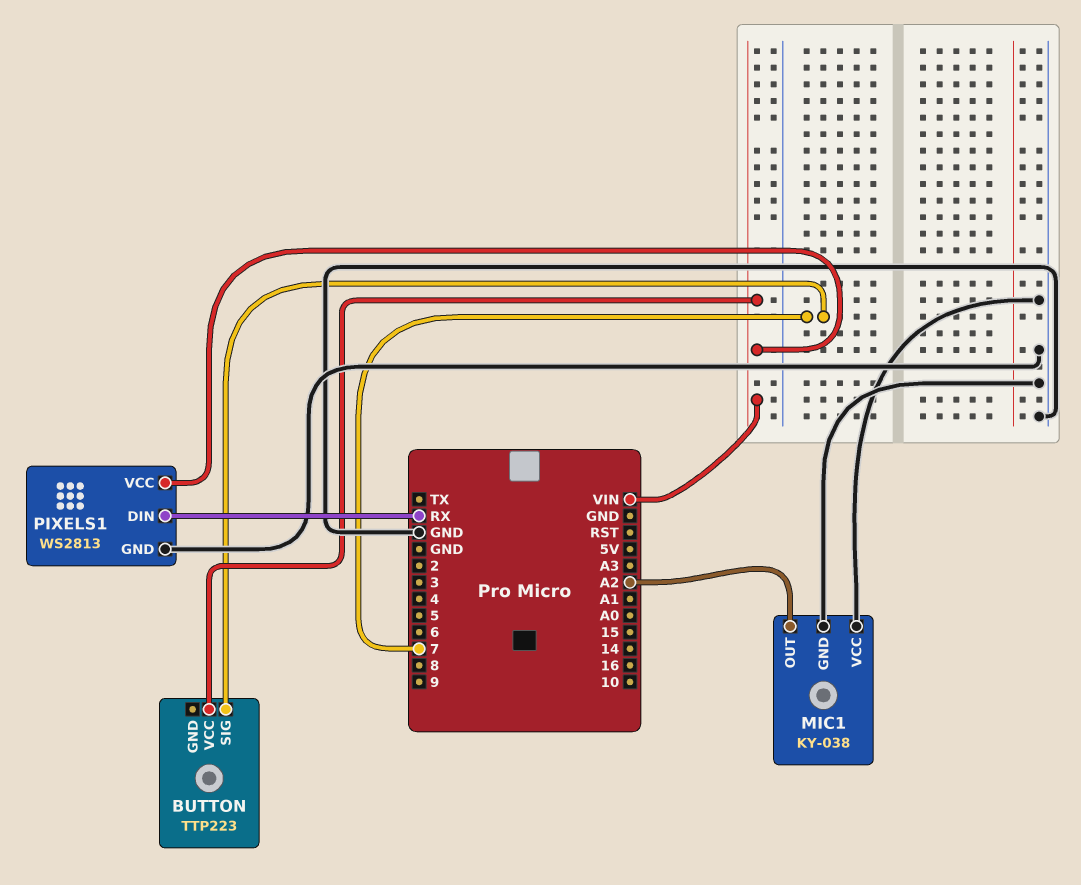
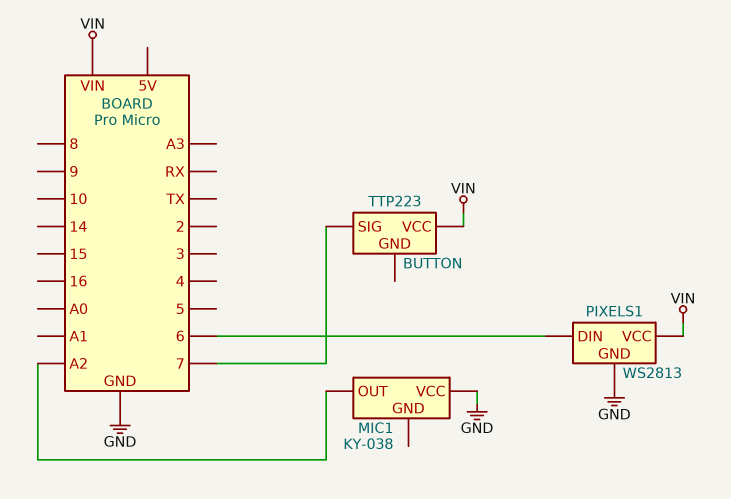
MIC1 pin GND: GND -> none
PIXELS1 pin DIN: RX -> 6

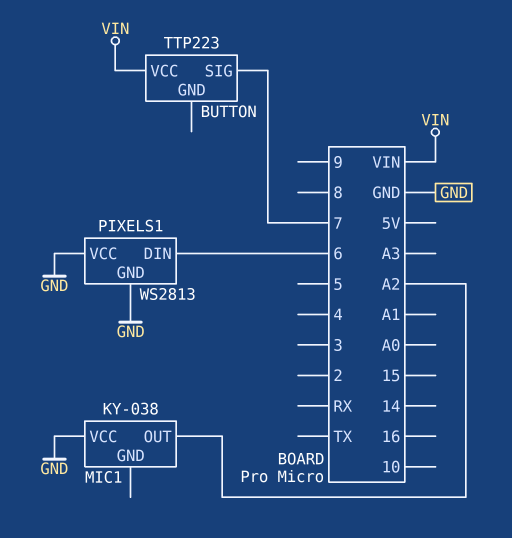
PIXELS1 pin VCC: VIN -> GND

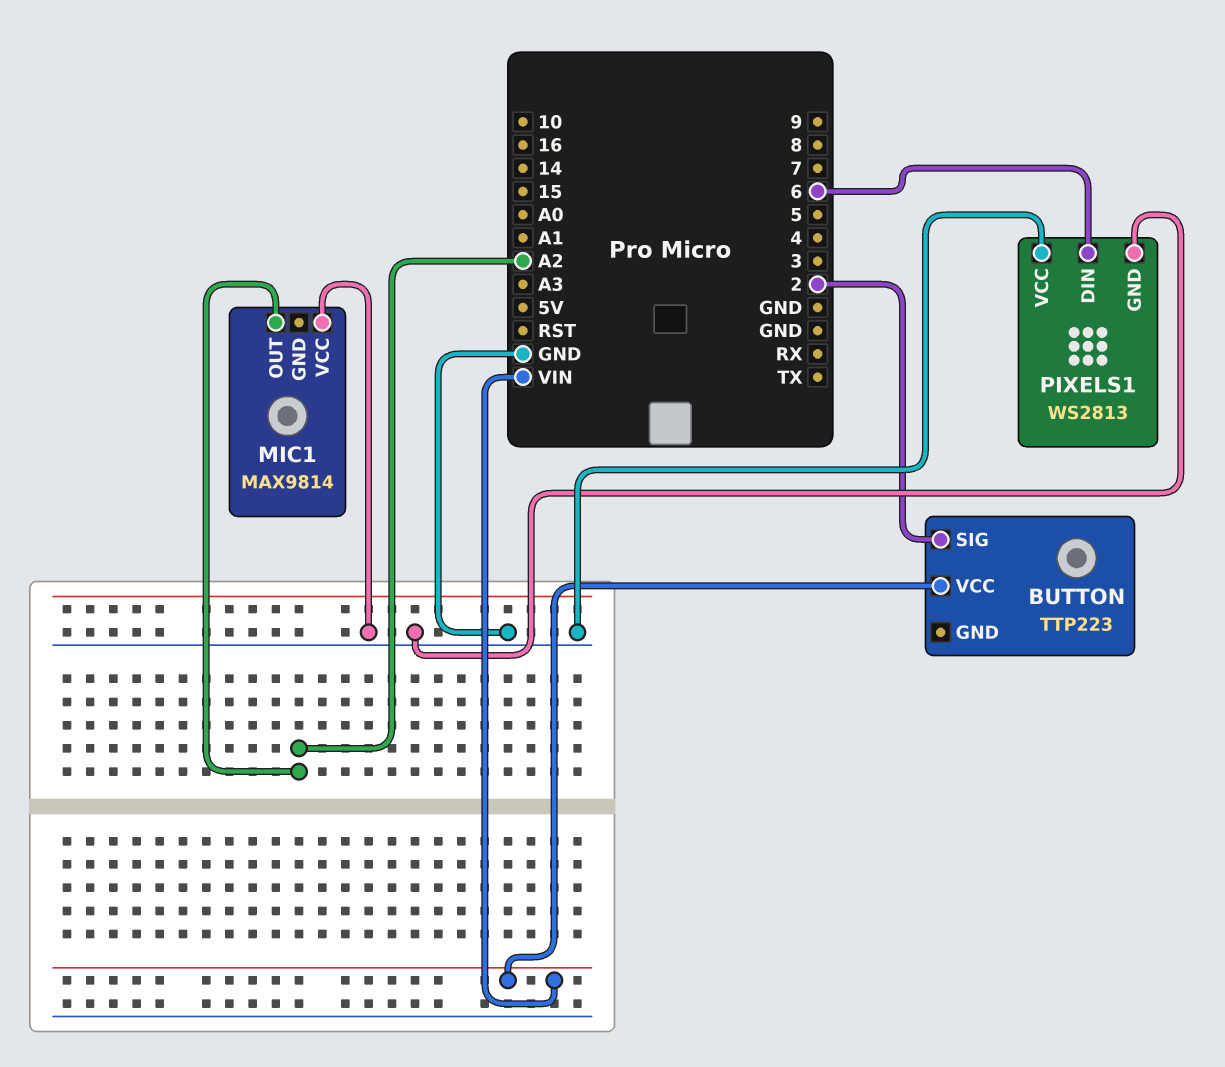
BUTTON pin SIG: 7 -> 2
MIC1: KY-038 -> MAX9814

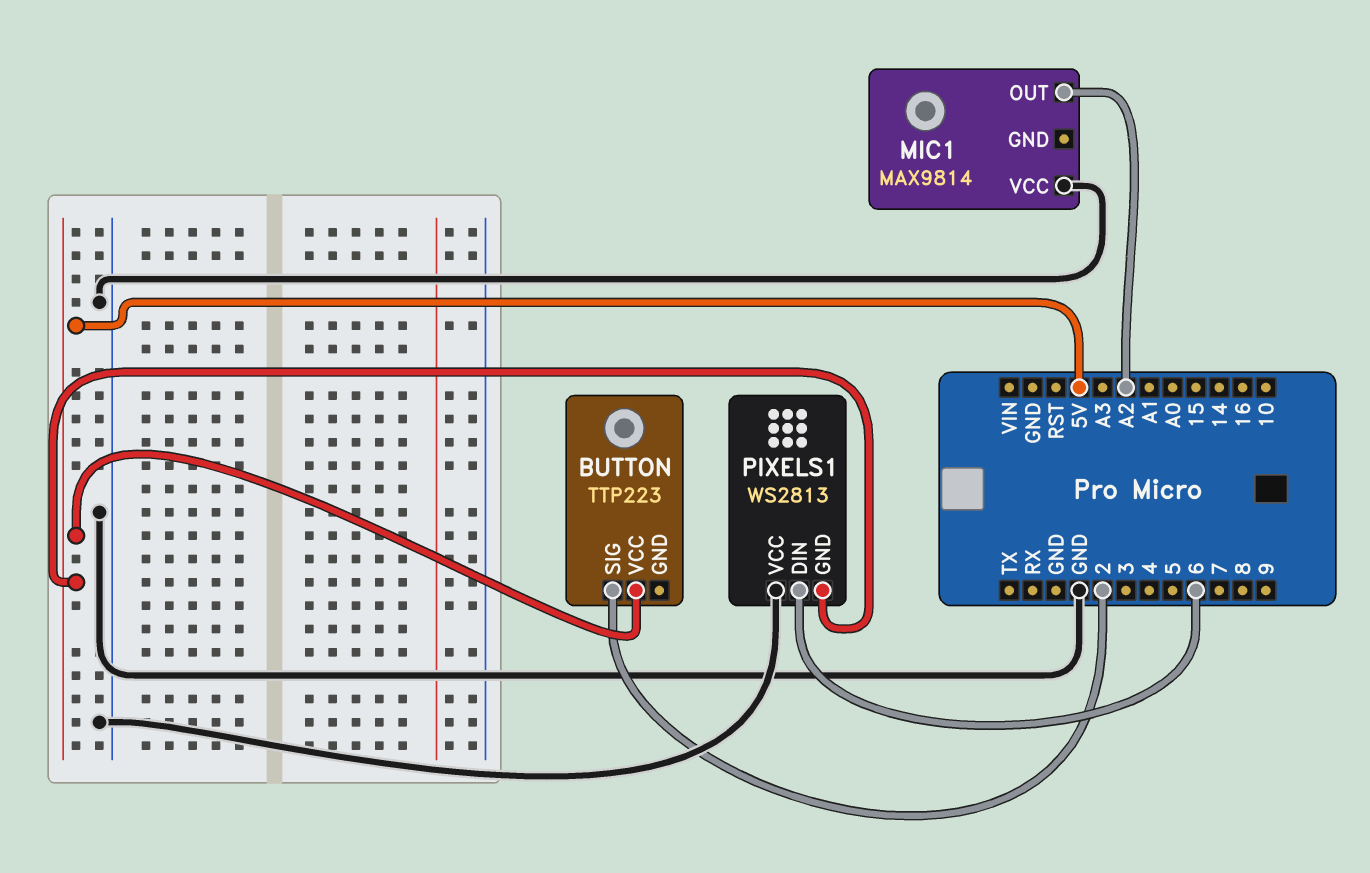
BUTTON pin VCC: VIN -> 5V
PIXELS1 pin GND: GND -> 5V

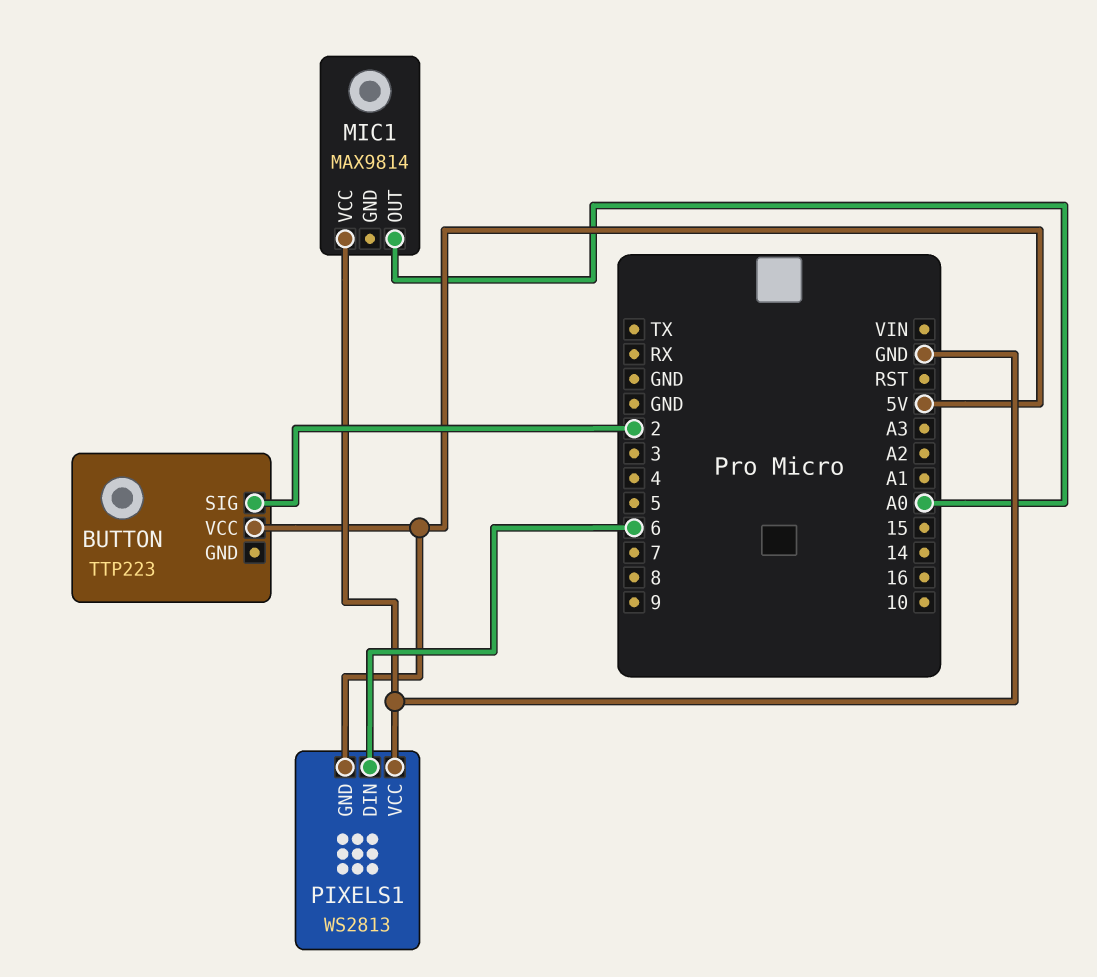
MIC1 pin OUT: A2 -> A0

